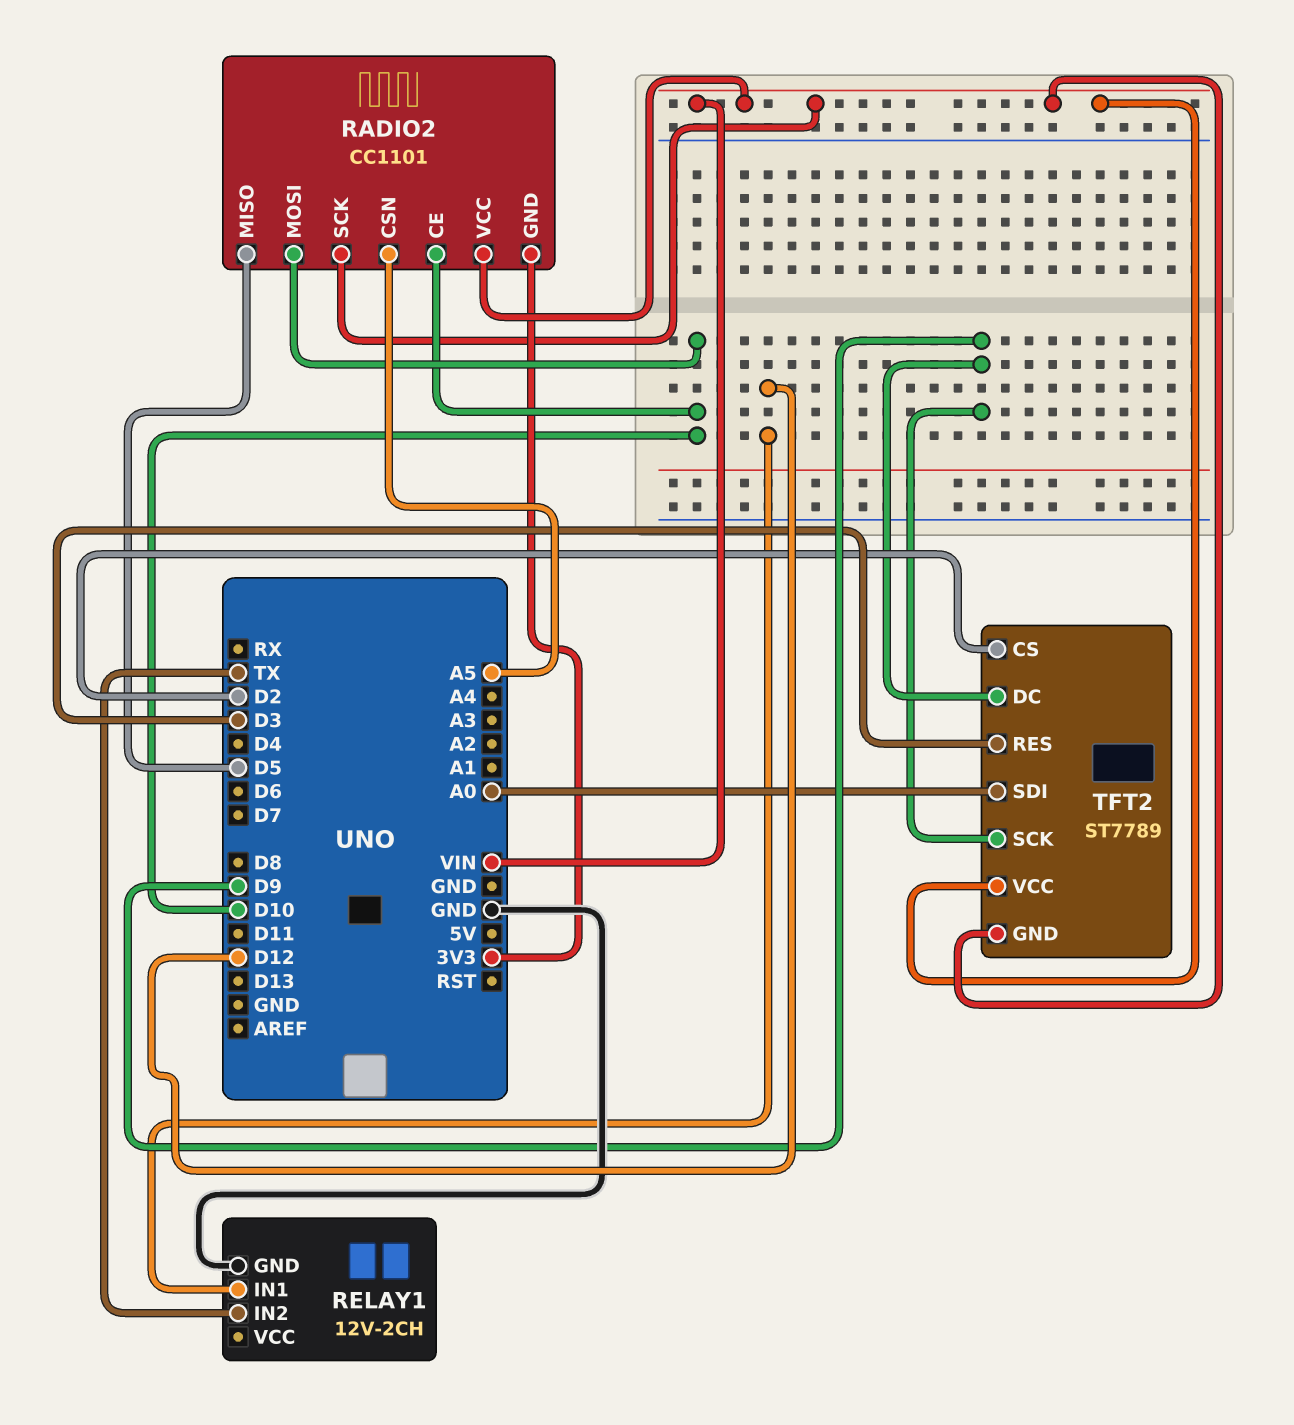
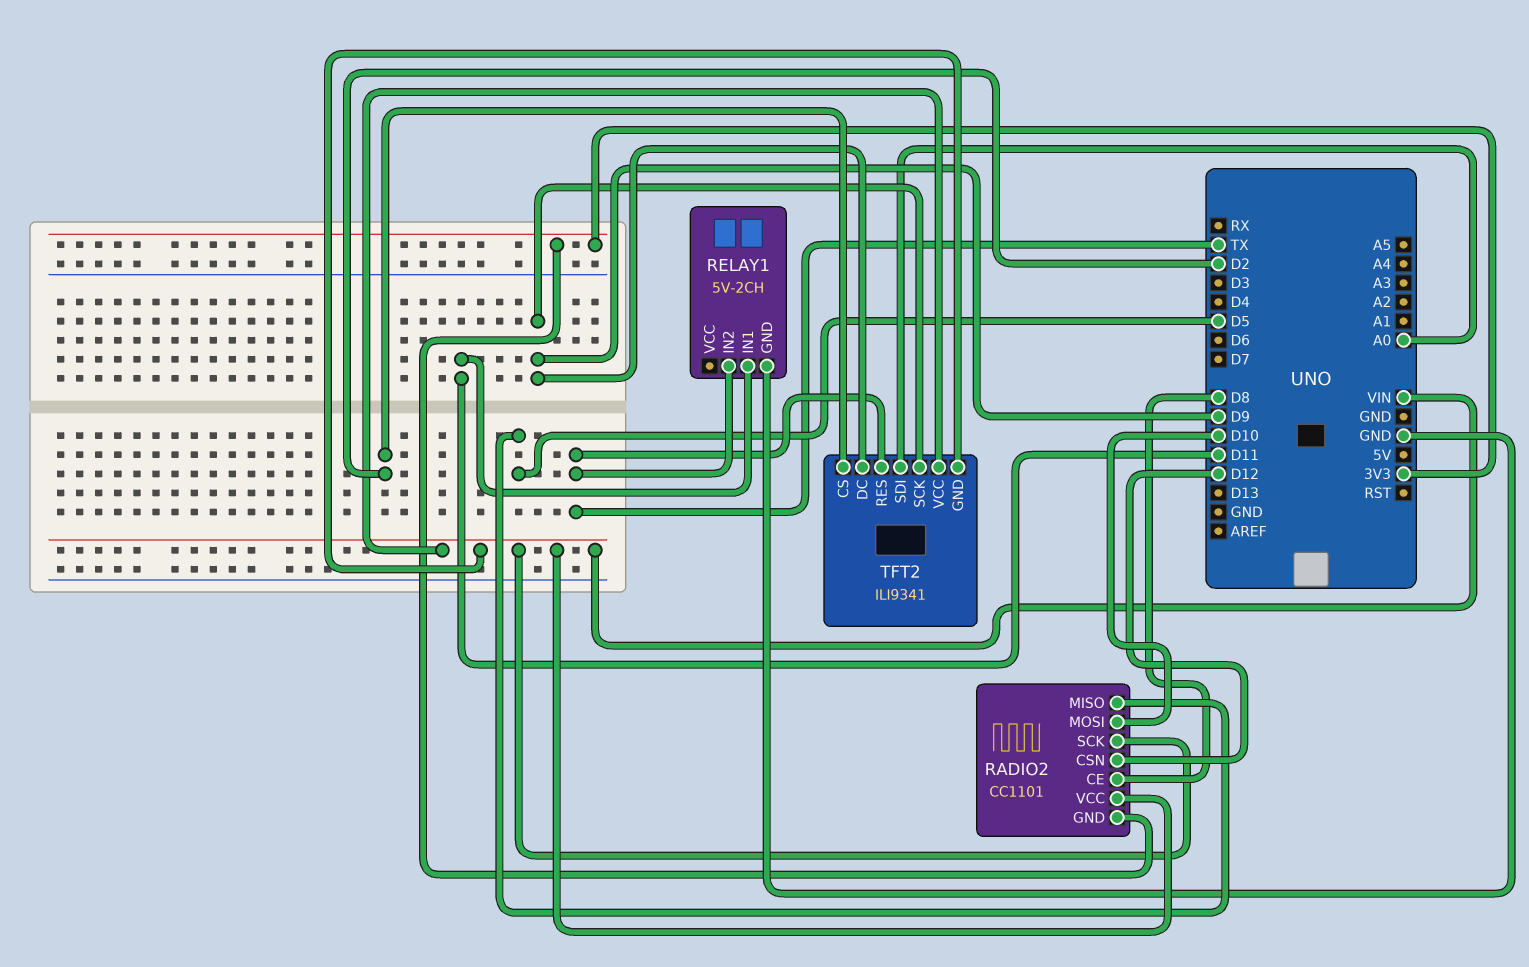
RADIO2 pin CE: D10 -> D8
RADIO2 pin CSN: A5 -> D12
RELAY1: 12V-2CH -> 5V-2CH
RELAY1 pin IN1: D12 -> D11
TFT2: ST7789 -> ILI9341
TFT2 pin RES: D3 -> TX

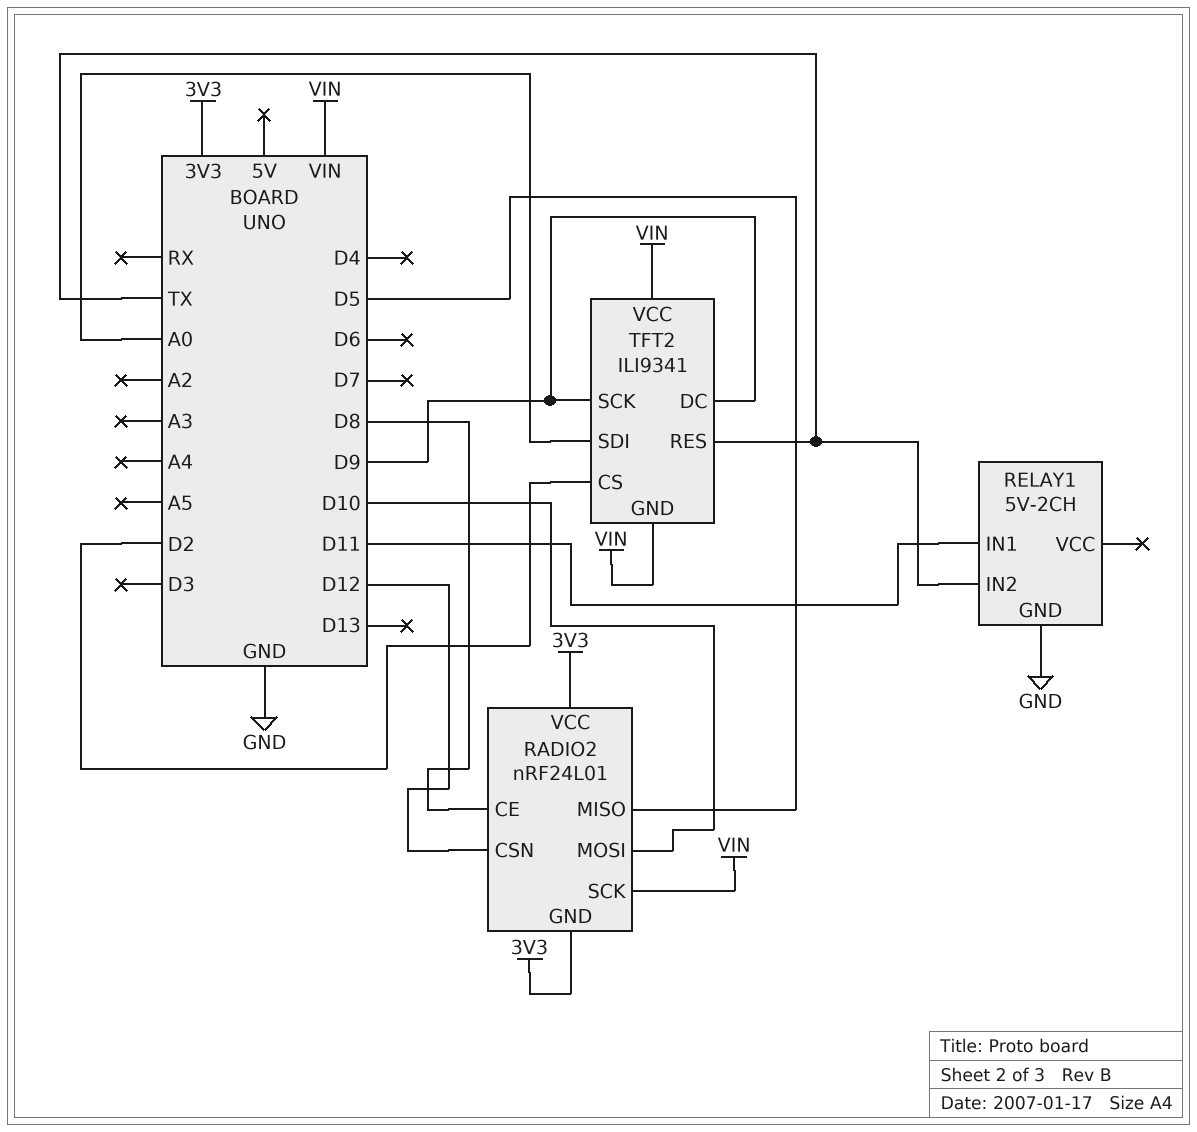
RADIO2: CC1101 -> nRF24L01
RADIO2 pin VCC: VIN -> 3V3

